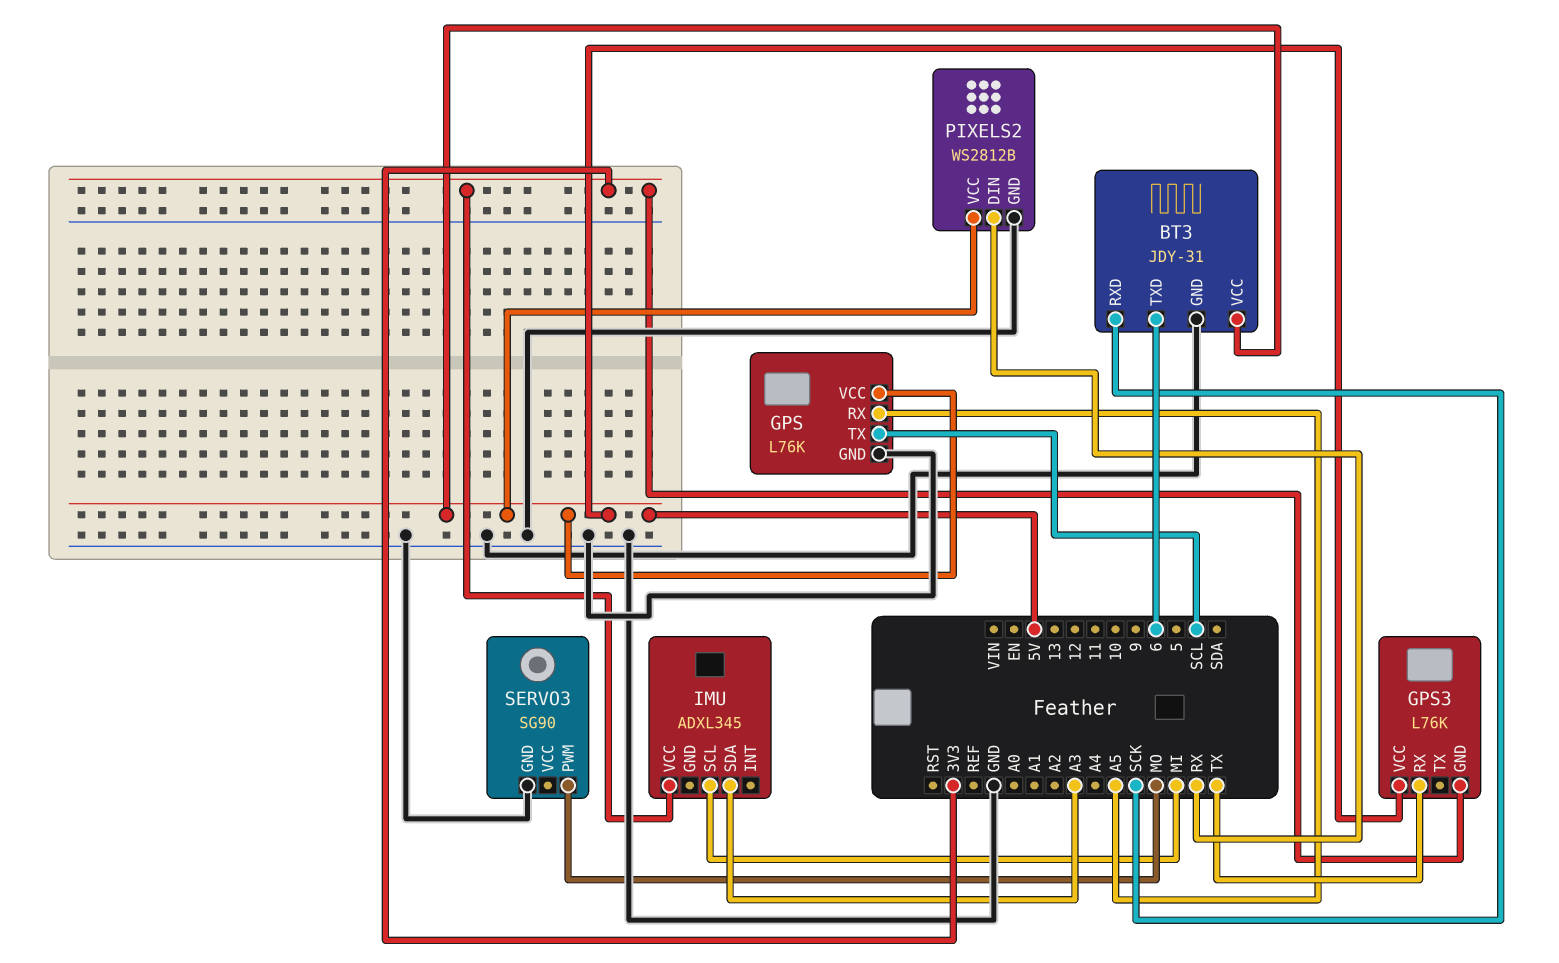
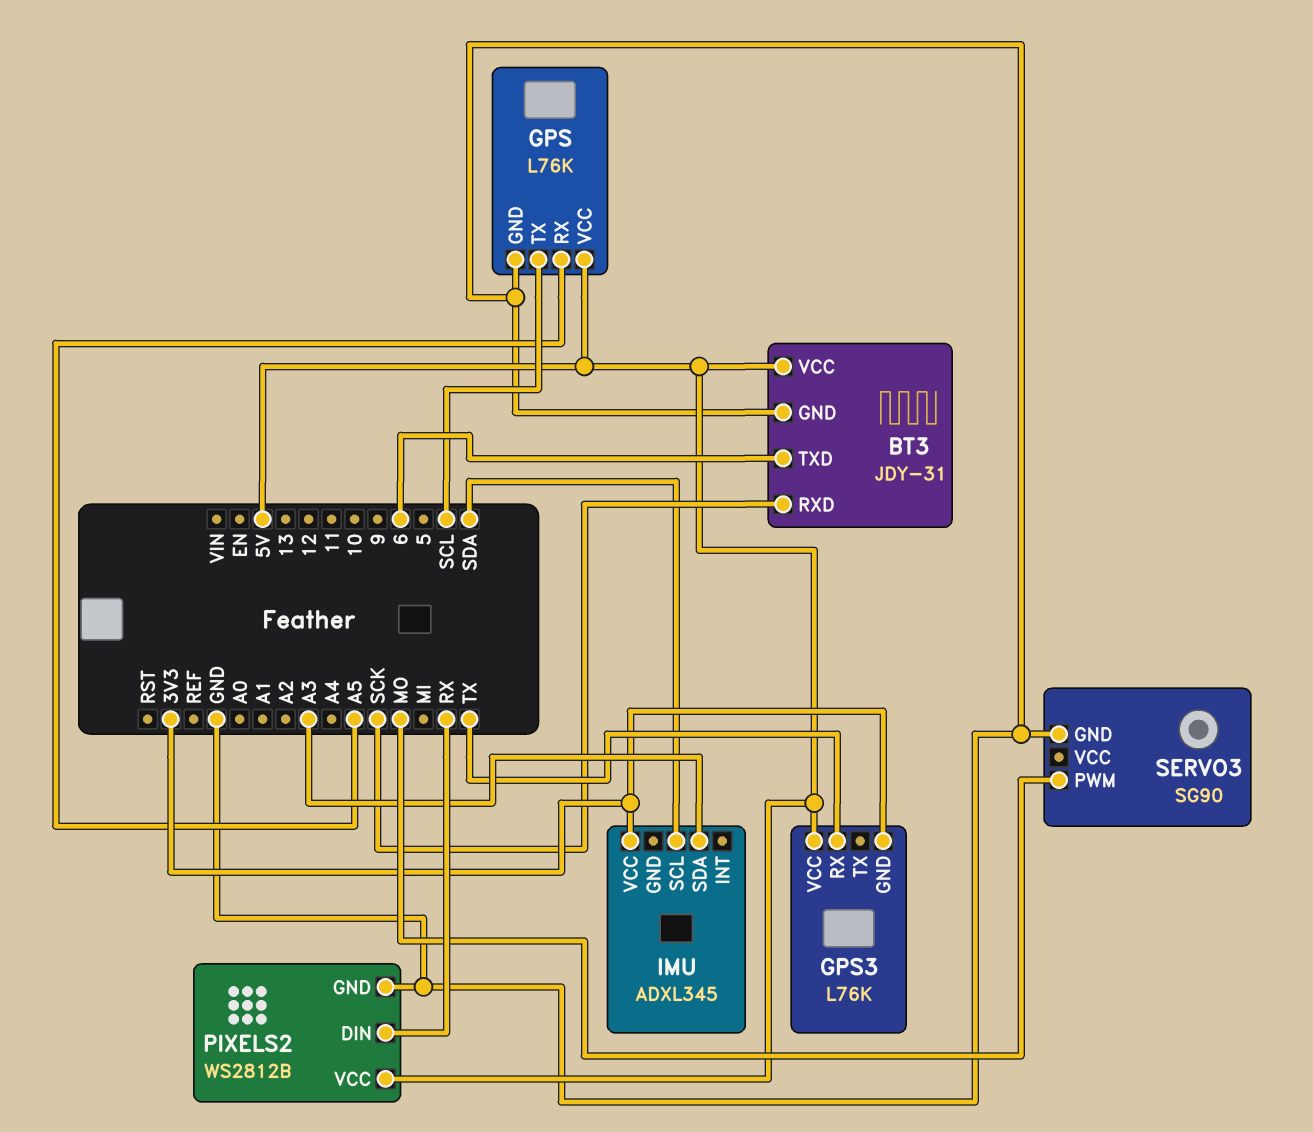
IMU pin SCL: MI -> SDA

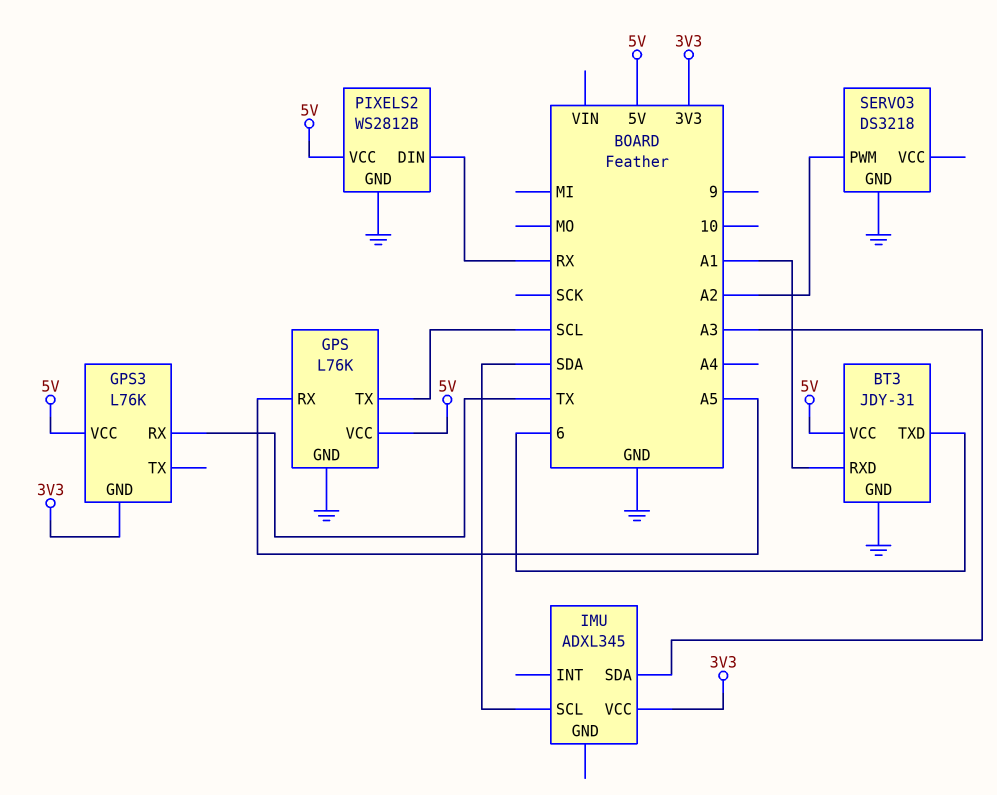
BT3 pin RXD: SCK -> A1
SERVO3: SG90 -> DS3218
SERVO3 pin PWM: MO -> A2

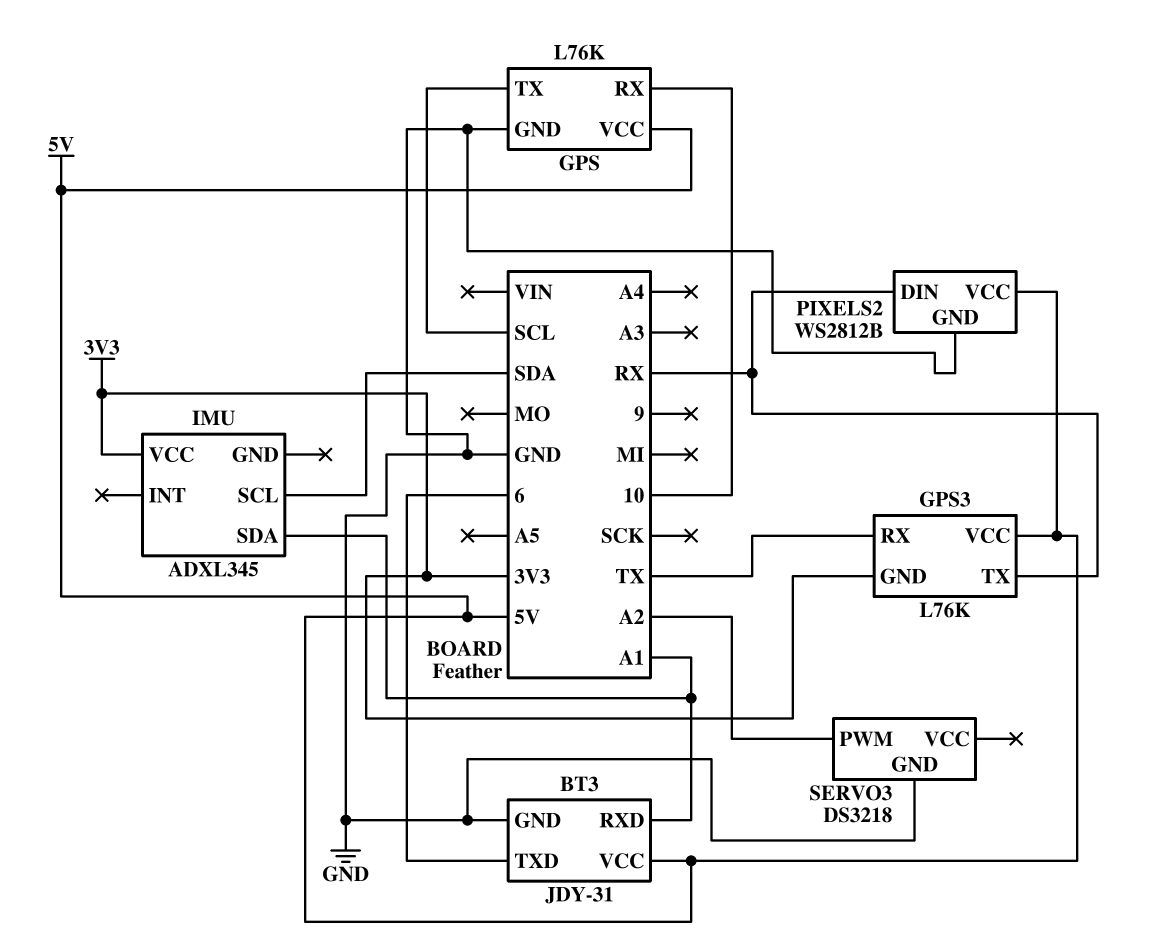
GPS pin RX: A5 -> 10
GPS3 pin TX: none -> RX
IMU pin SDA: A3 -> A1

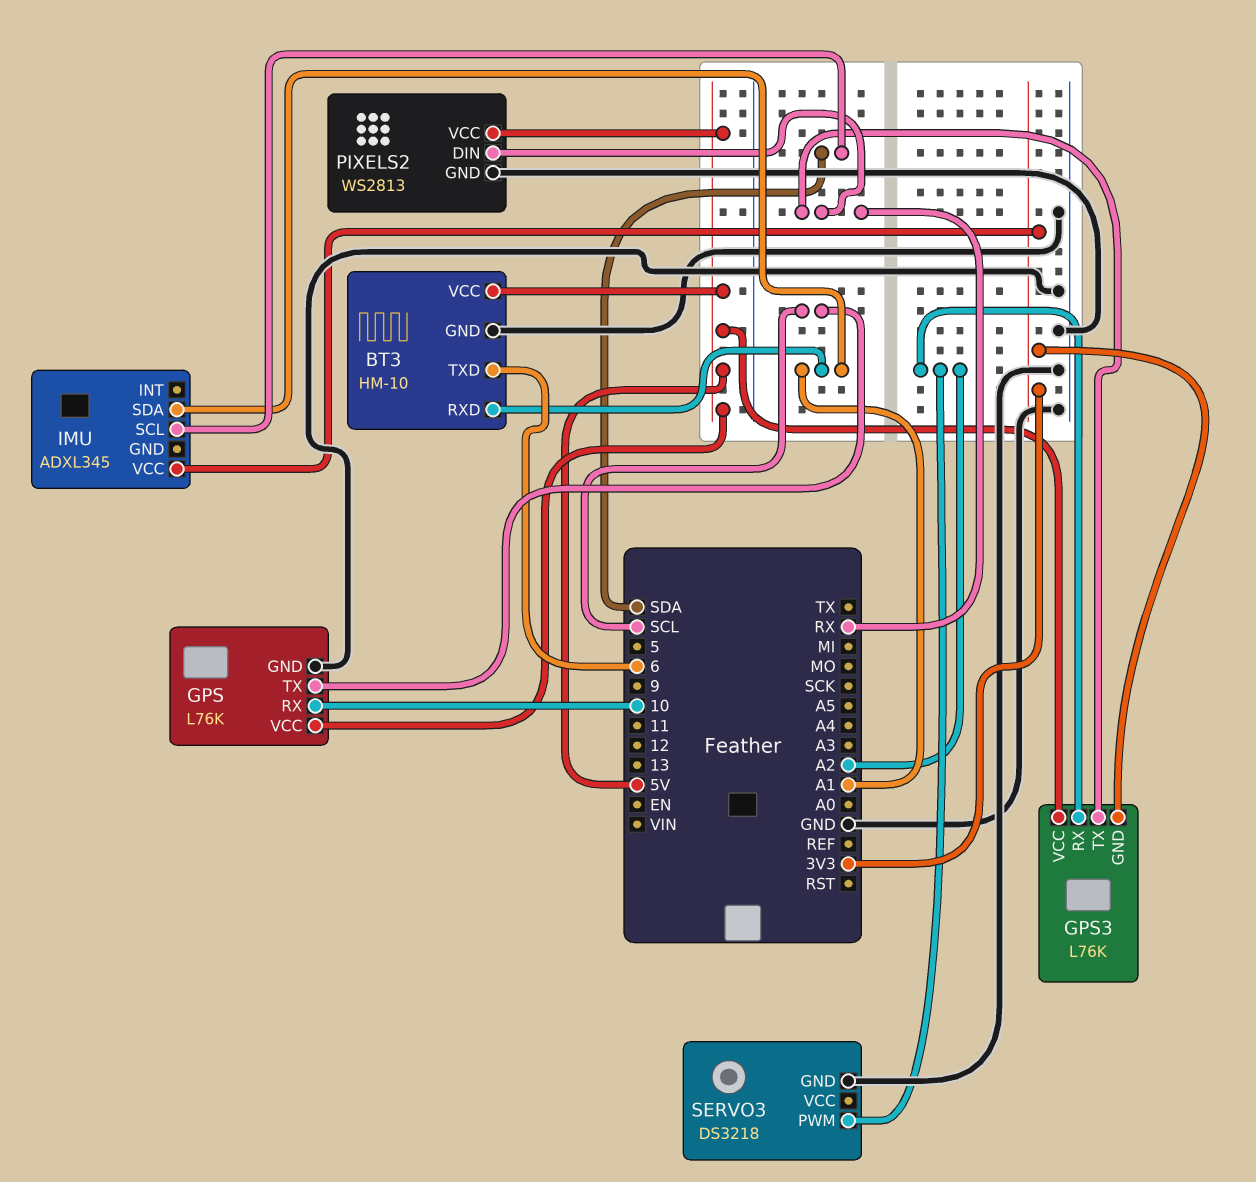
BT3: JDY-31 -> HM-10
GPS3 pin RX: TX -> A2
PIXELS2: WS2812B -> WS2813

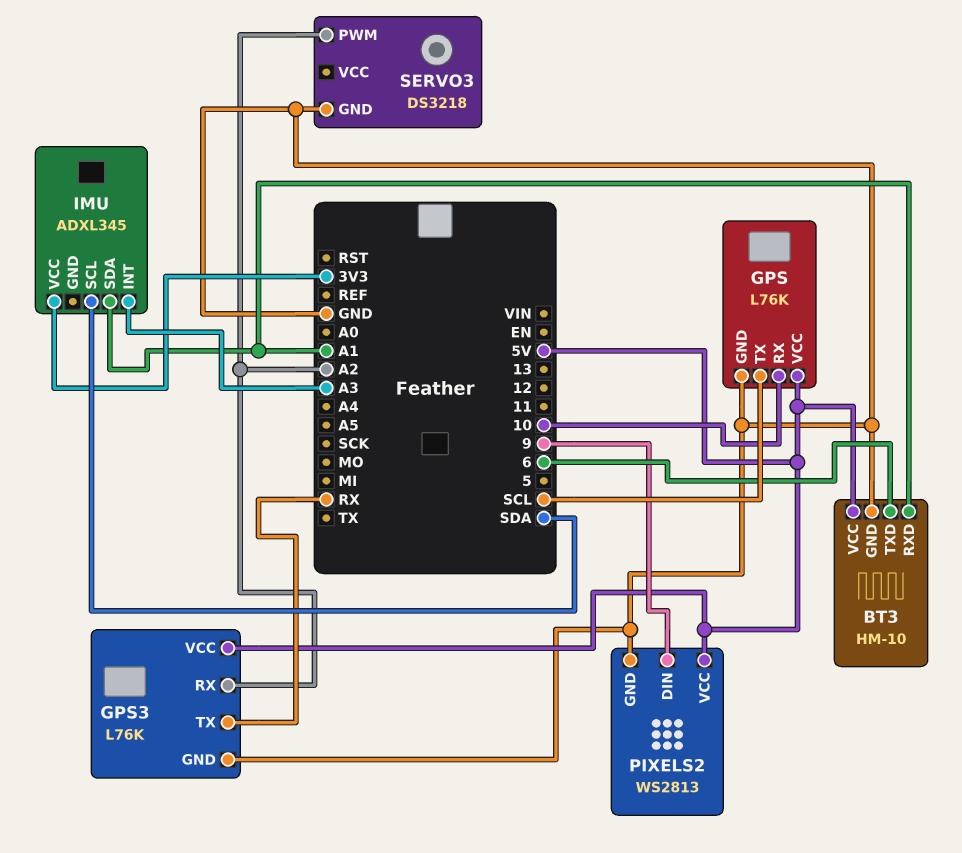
GPS3 pin GND: 3V3 -> GND
IMU pin INT: none -> A3
PIXELS2 pin DIN: RX -> 9

